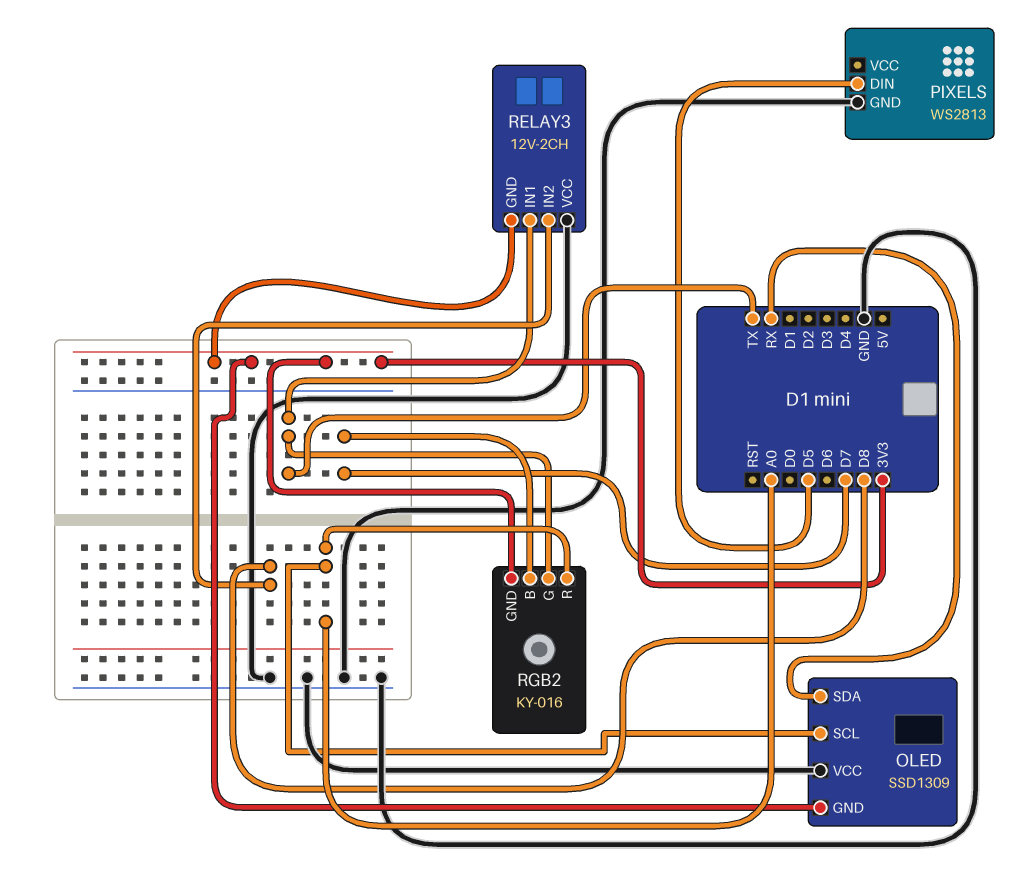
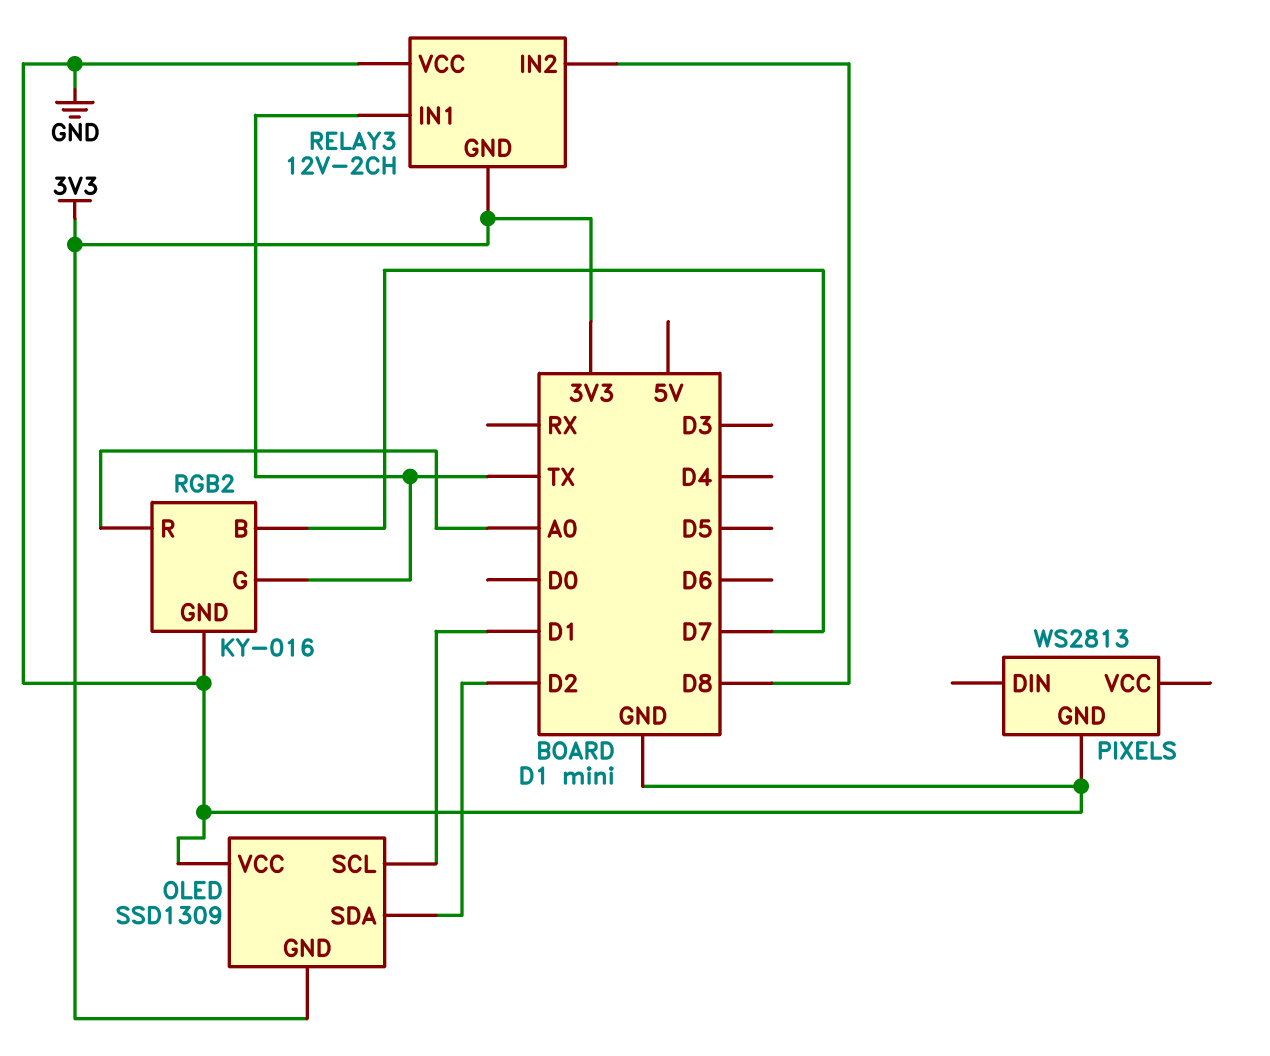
OLED pin SCL: A0 -> D1
OLED pin SDA: RX -> D2
PIXELS pin DIN: D5 -> none
RGB2 pin GND: 3V3 -> GND

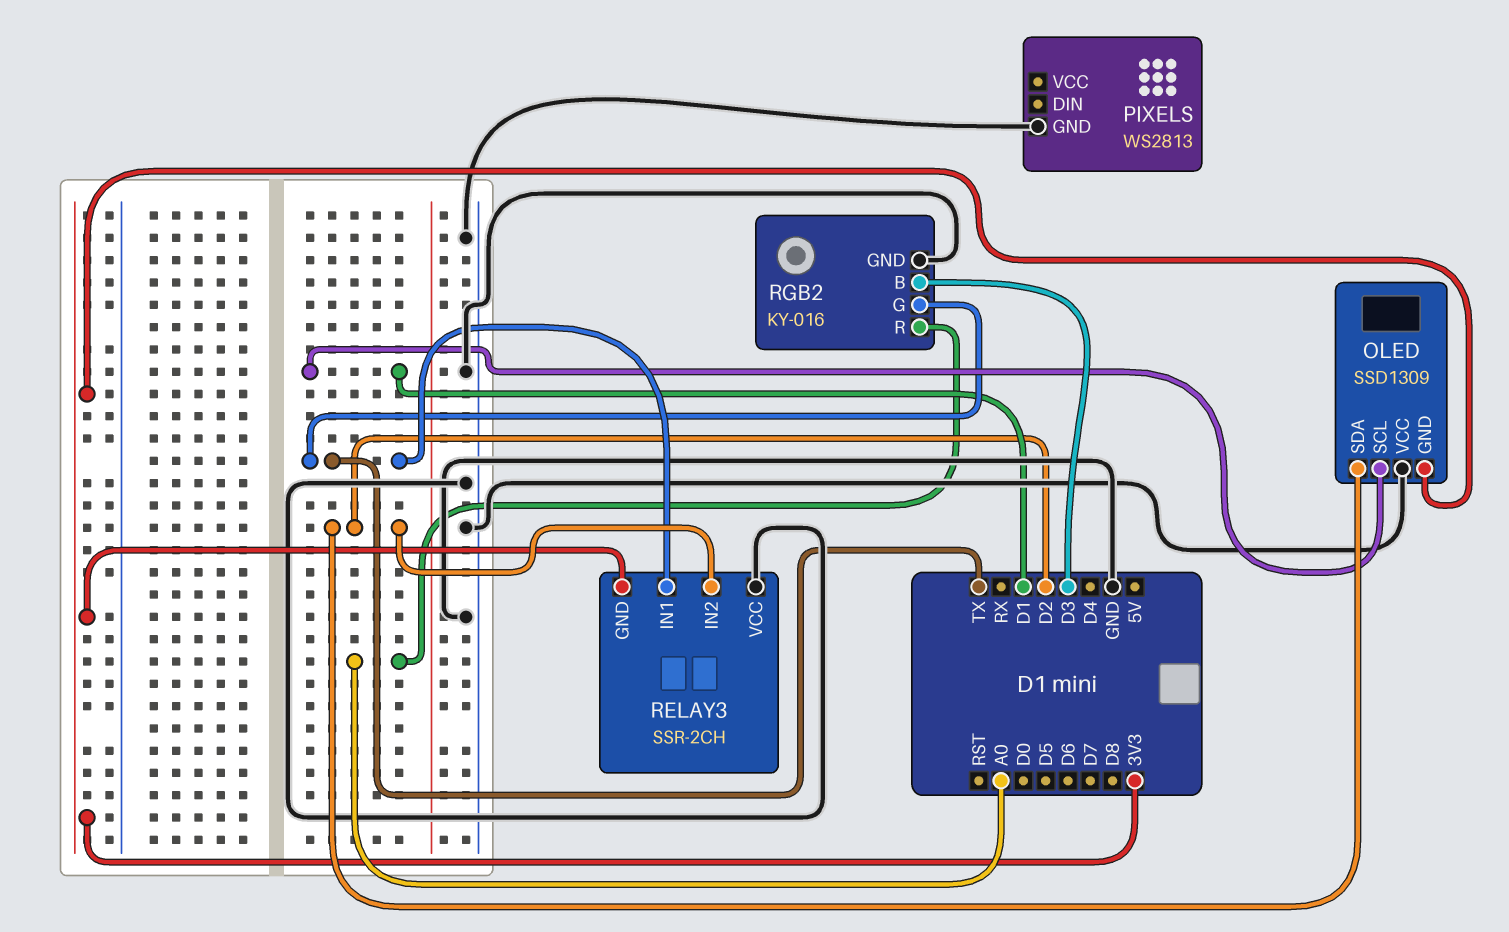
RELAY3: 12V-2CH -> SSR-2CH
RELAY3 pin IN2: D8 -> D2
RGB2 pin B: D7 -> D3

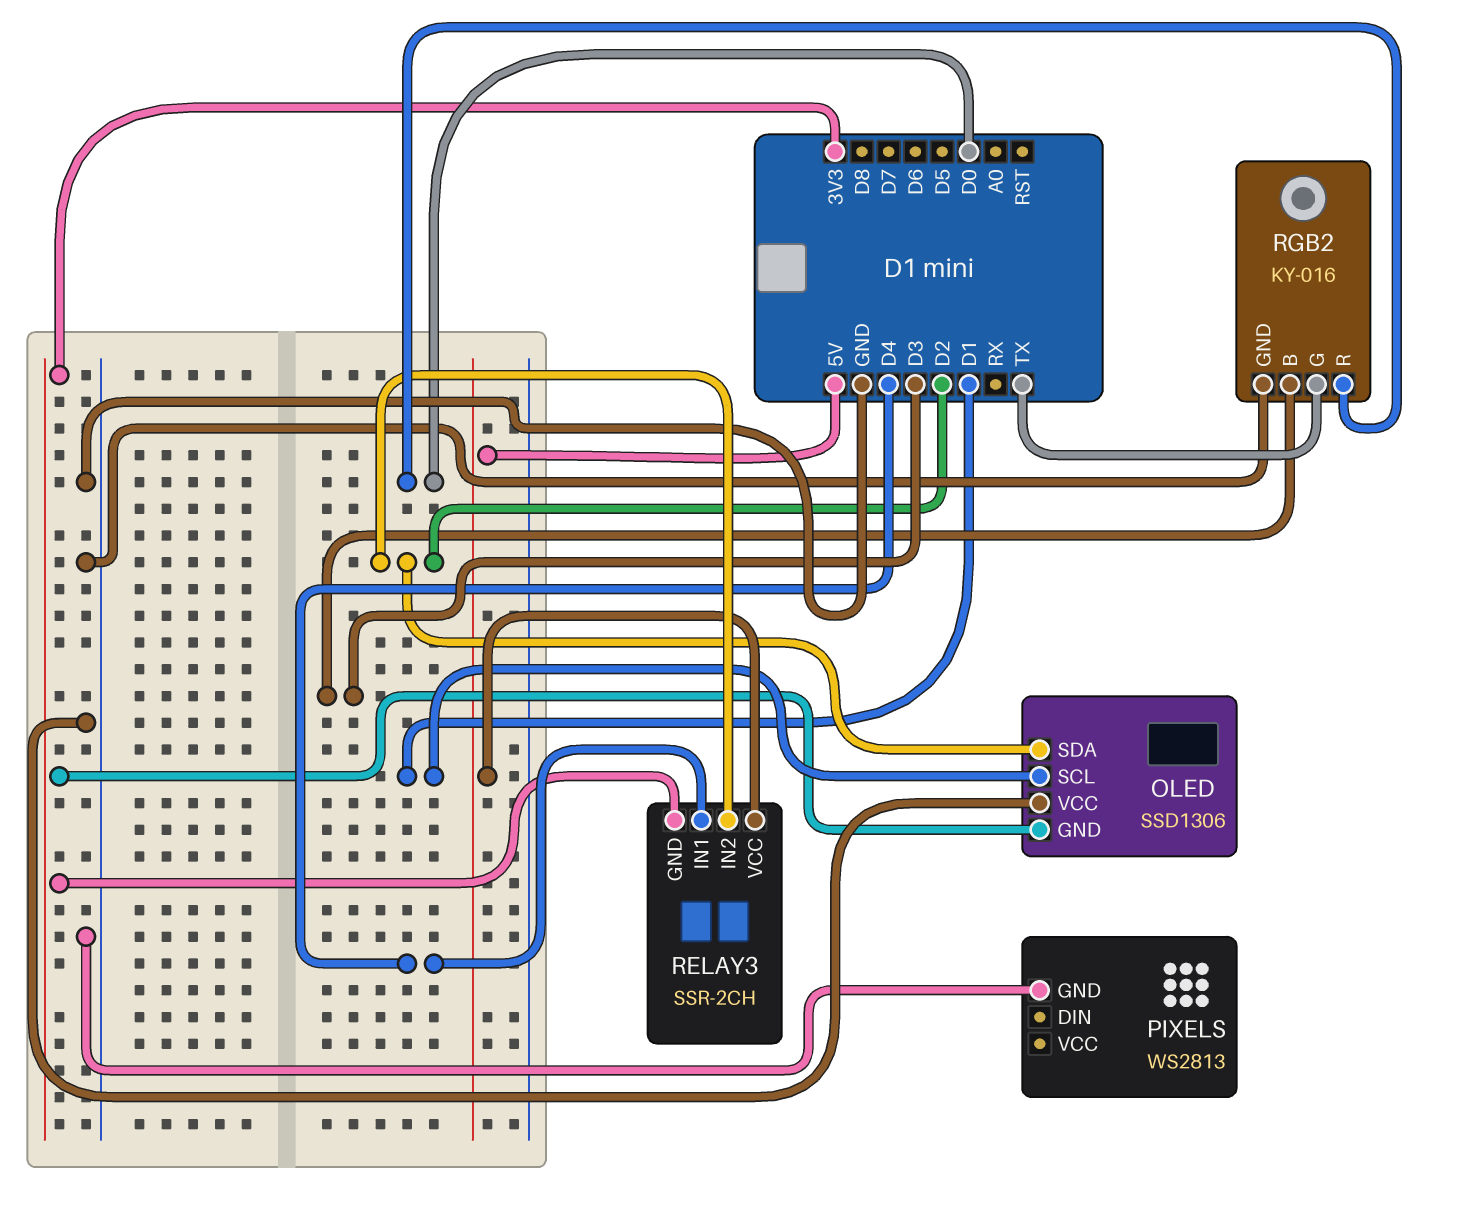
OLED: SSD1309 -> SSD1306
RELAY3 pin IN1: TX -> D4
RELAY3 pin VCC: GND -> 5V
RGB2 pin R: A0 -> D0

